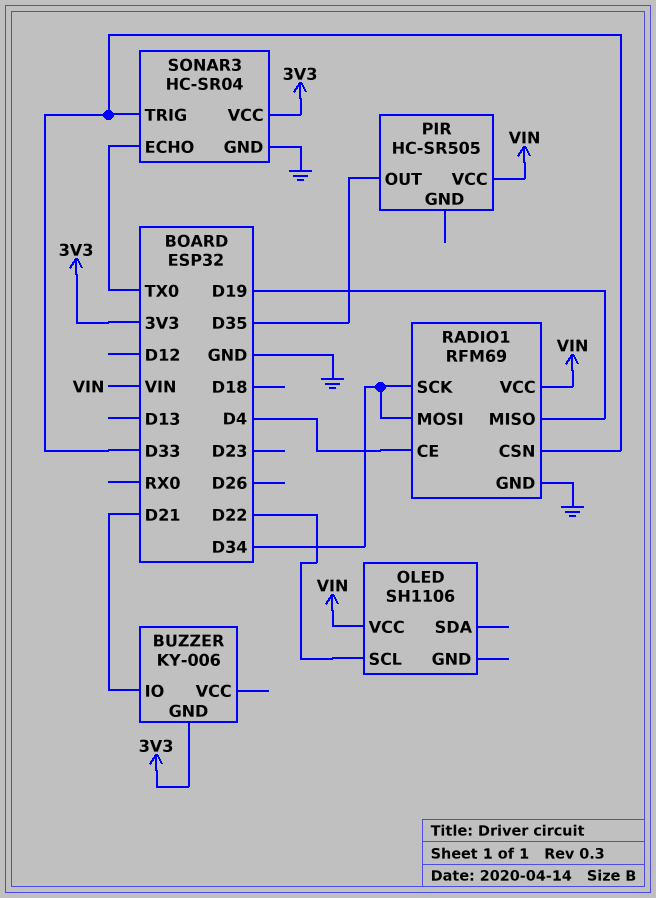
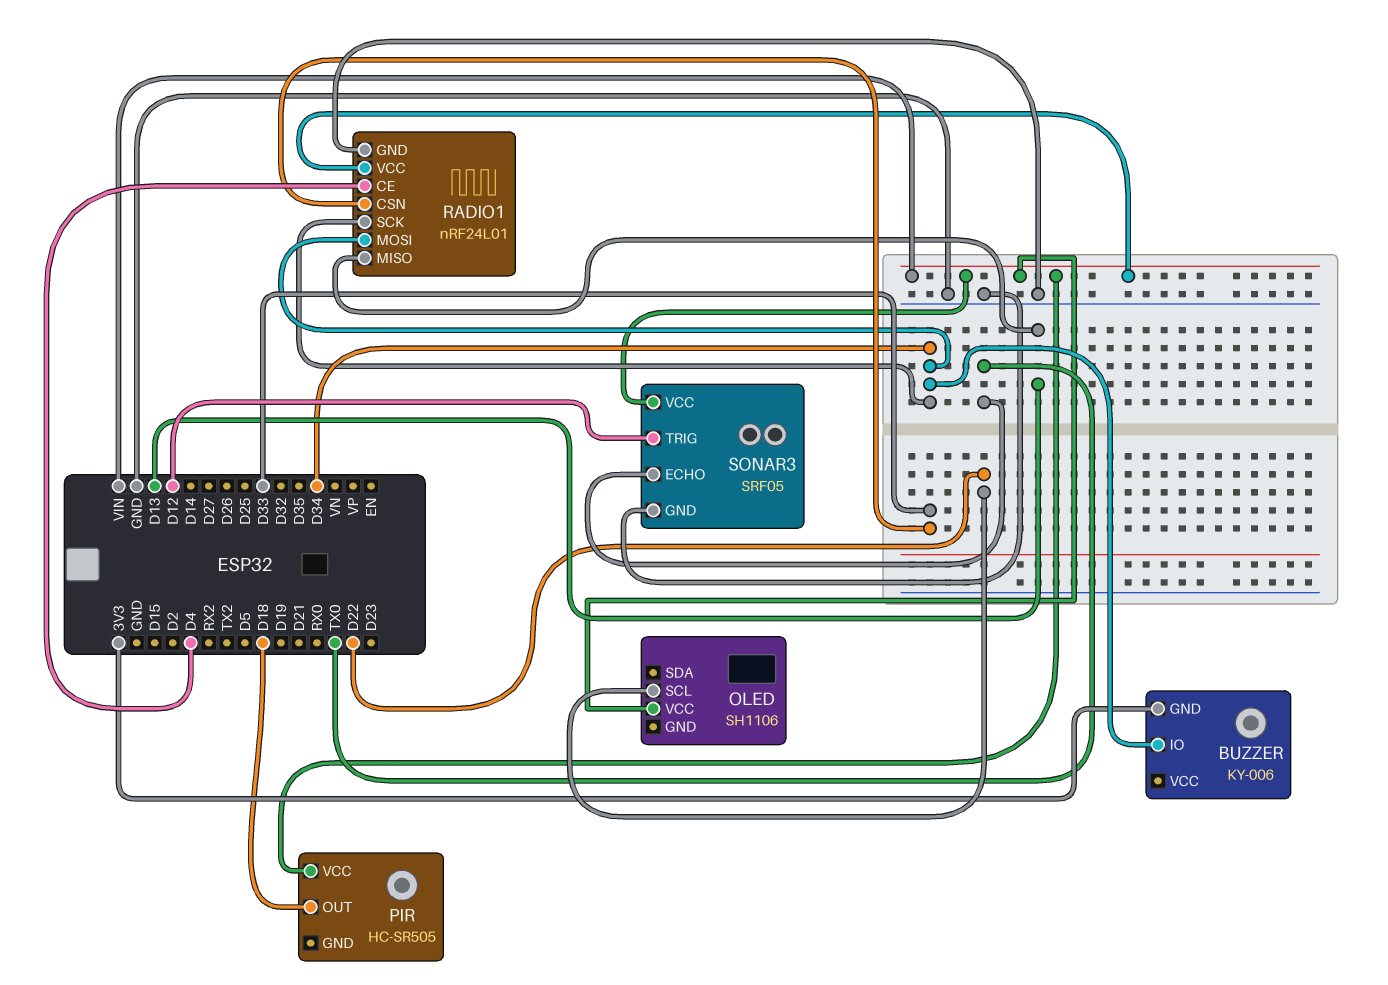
BUZZER pin IO: D21 -> D34
PIR pin OUT: D35 -> D18
RADIO1: RFM69 -> nRF24L01
RADIO1 pin MISO: D19 -> D13
SONAR3: HC-SR04 -> SRF05
SONAR3 pin TRIG: D33 -> D12
SONAR3 pin VCC: 3V3 -> VIN

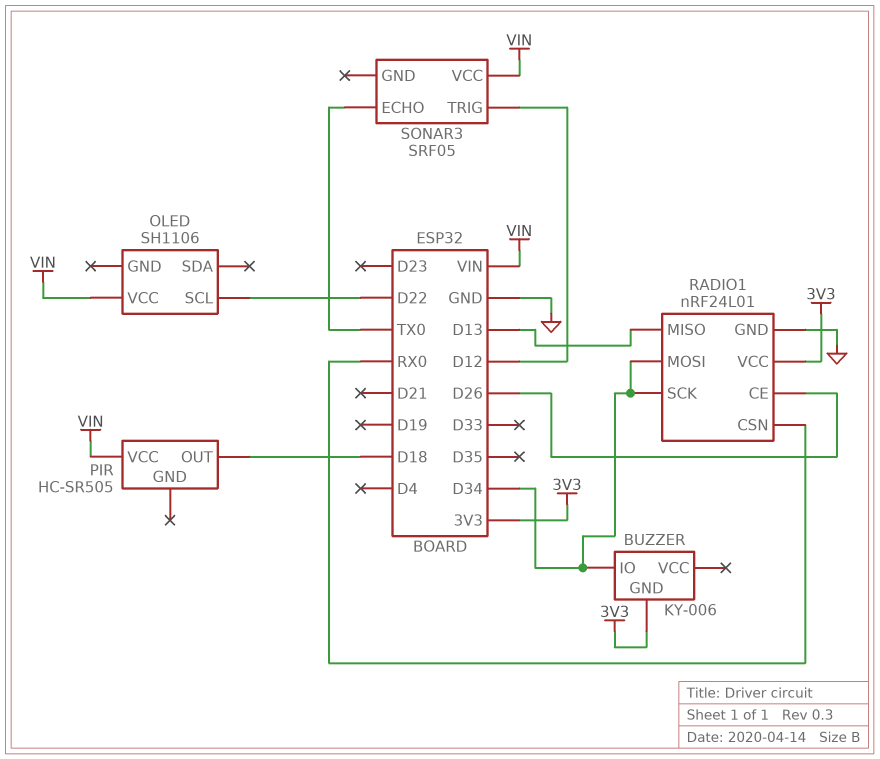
RADIO1 pin CE: D4 -> D26
RADIO1 pin CSN: D33 -> RX0
RADIO1 pin VCC: VIN -> 3V3
SONAR3 pin GND: GND -> none

